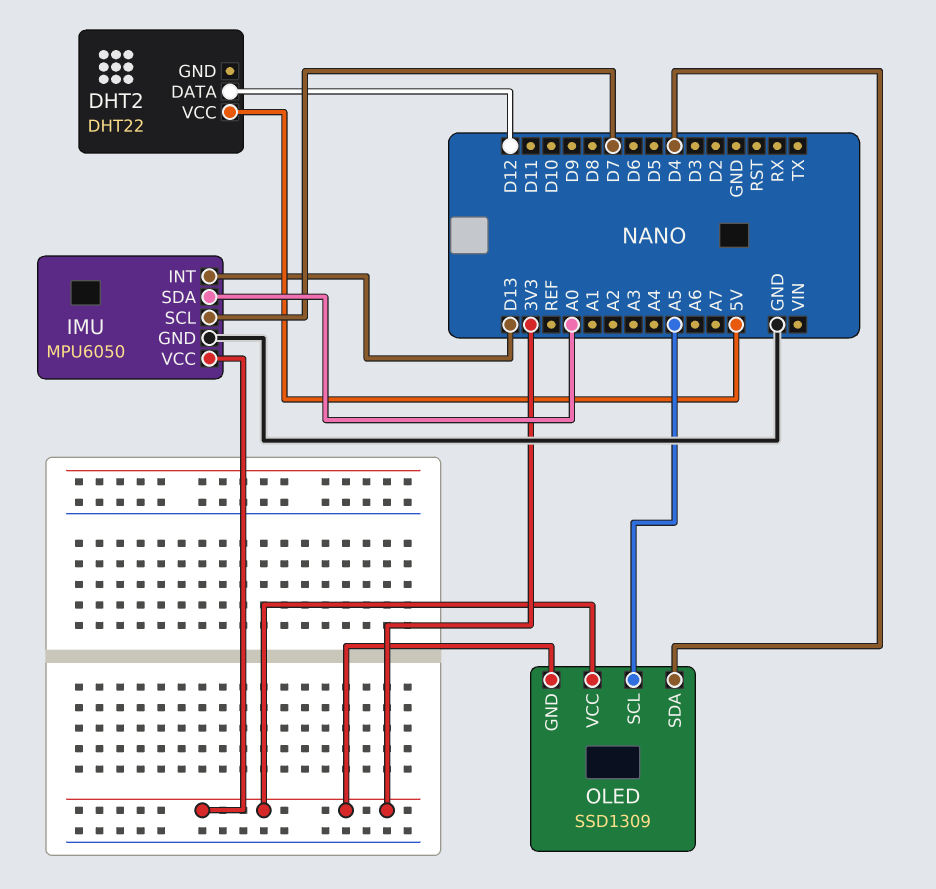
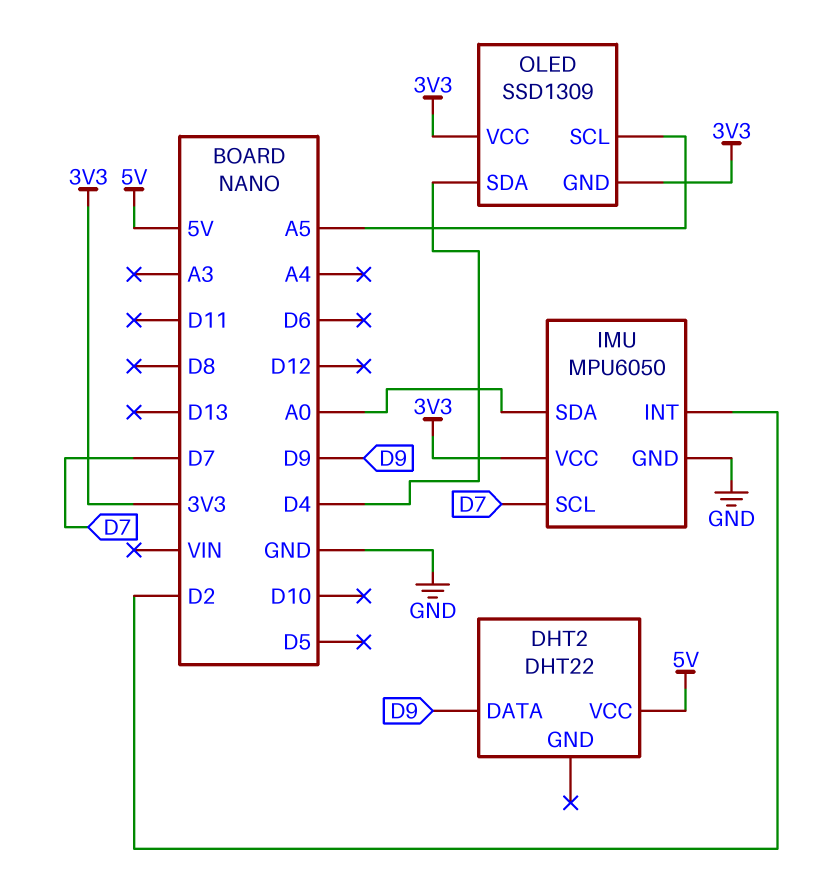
DHT2 pin DATA: D12 -> D9
IMU pin INT: D13 -> D2

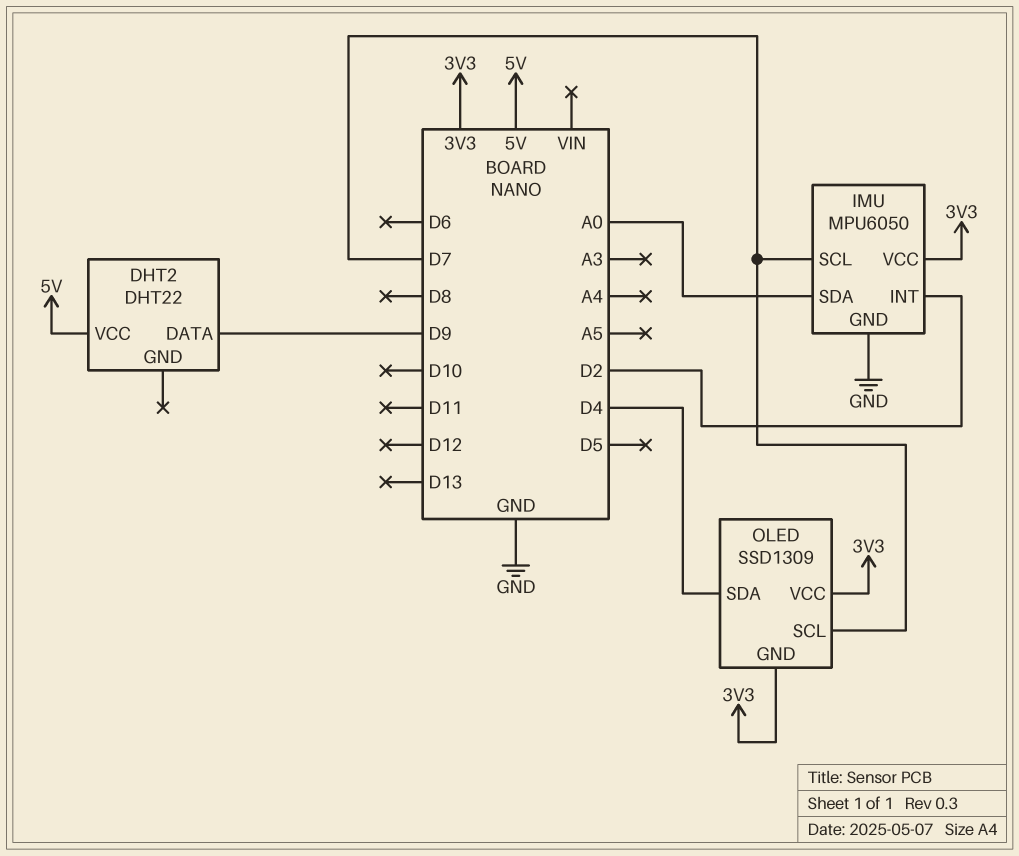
OLED pin SCL: A5 -> D7

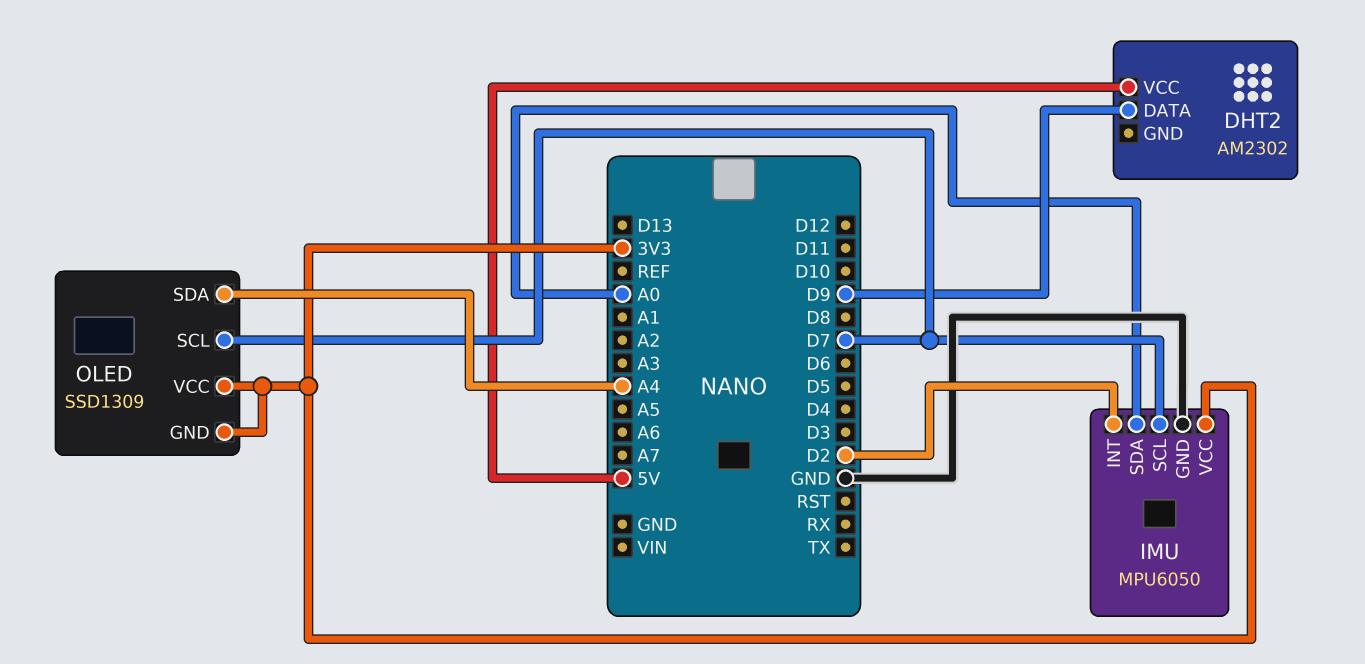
DHT2: DHT22 -> AM2302
OLED pin SDA: D4 -> A4

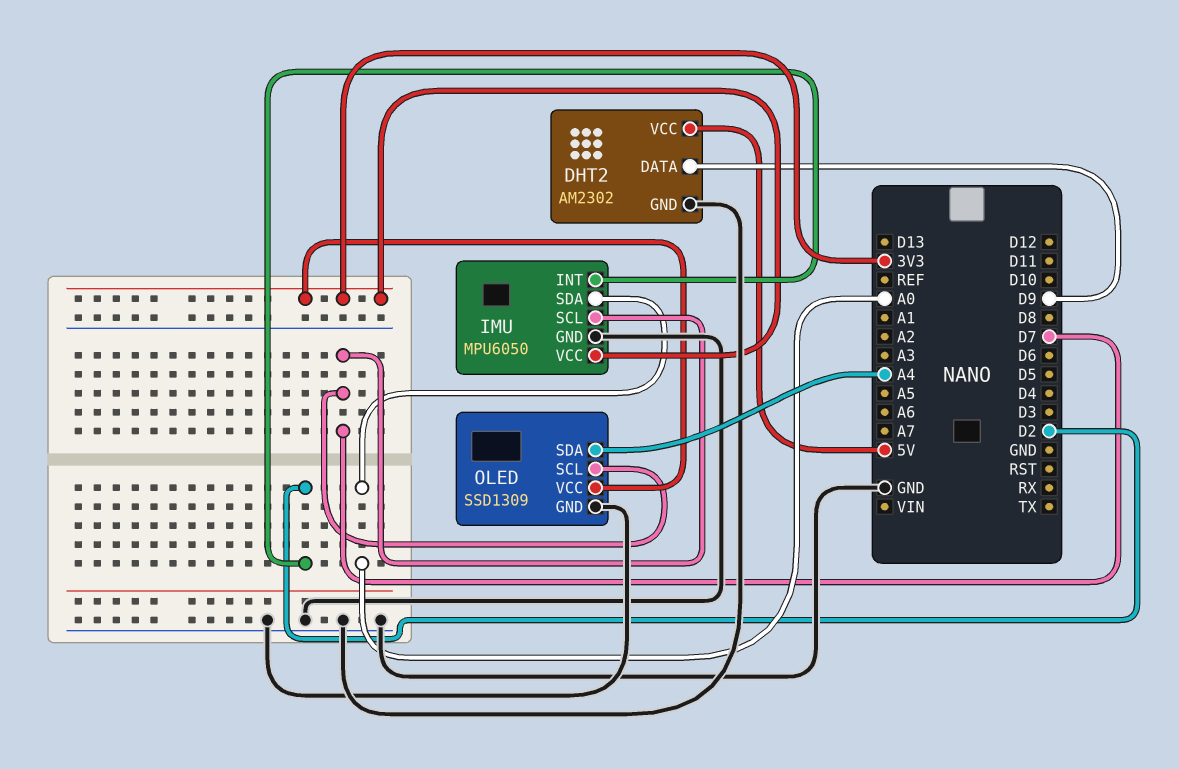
DHT2 pin GND: none -> GND
OLED pin GND: 3V3 -> GND

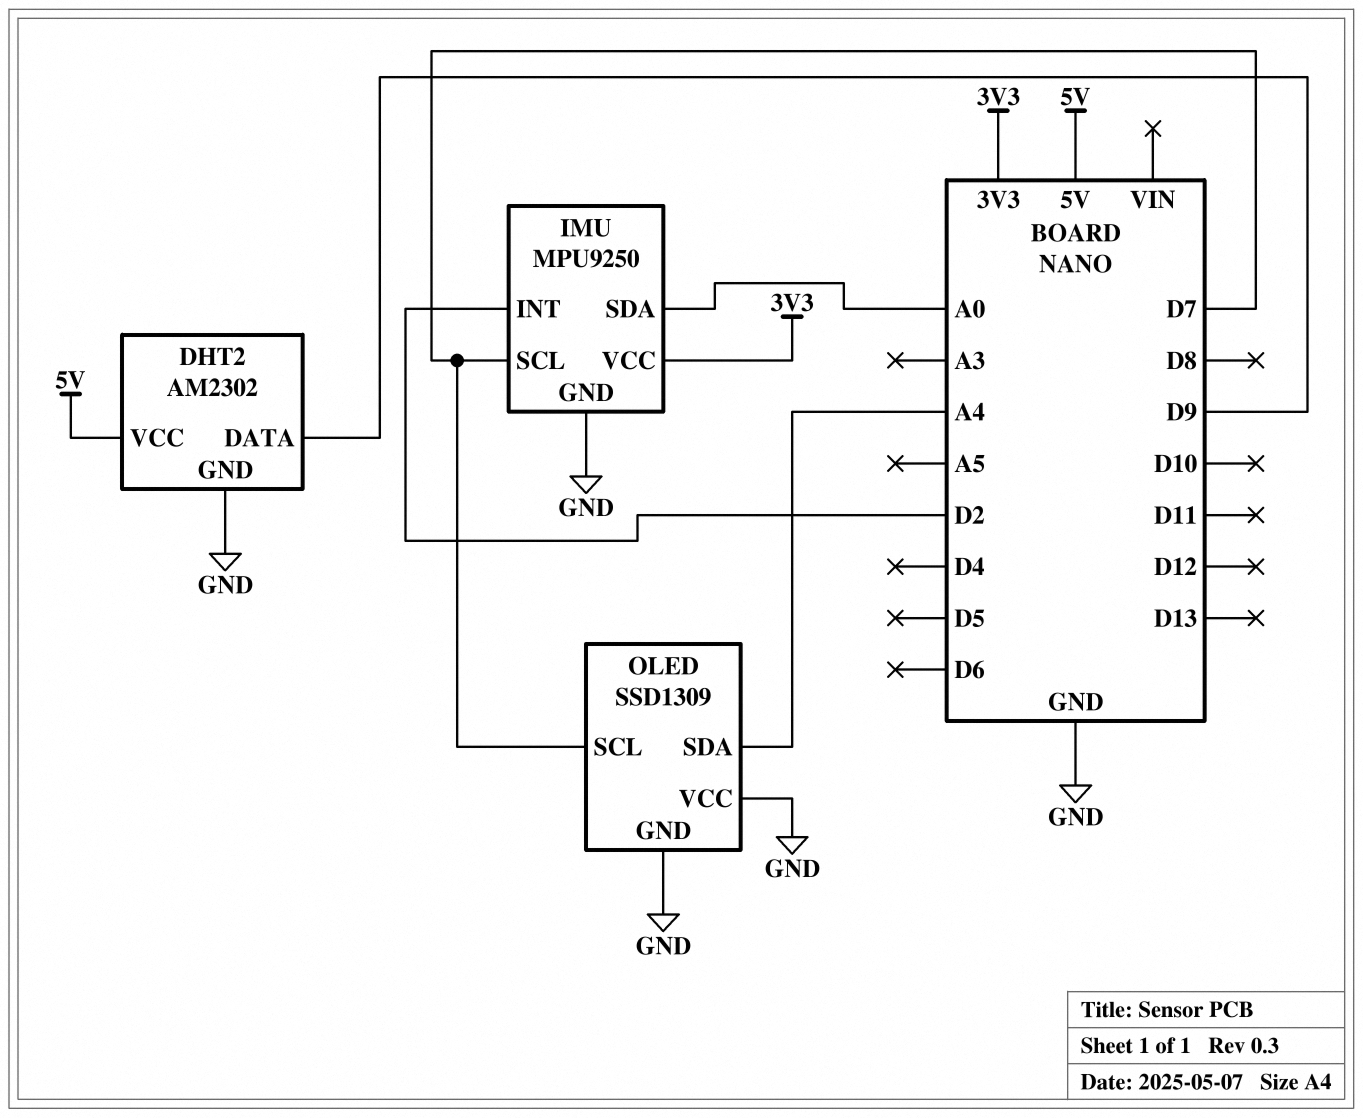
IMU: MPU6050 -> MPU9250
OLED pin VCC: 3V3 -> GND

